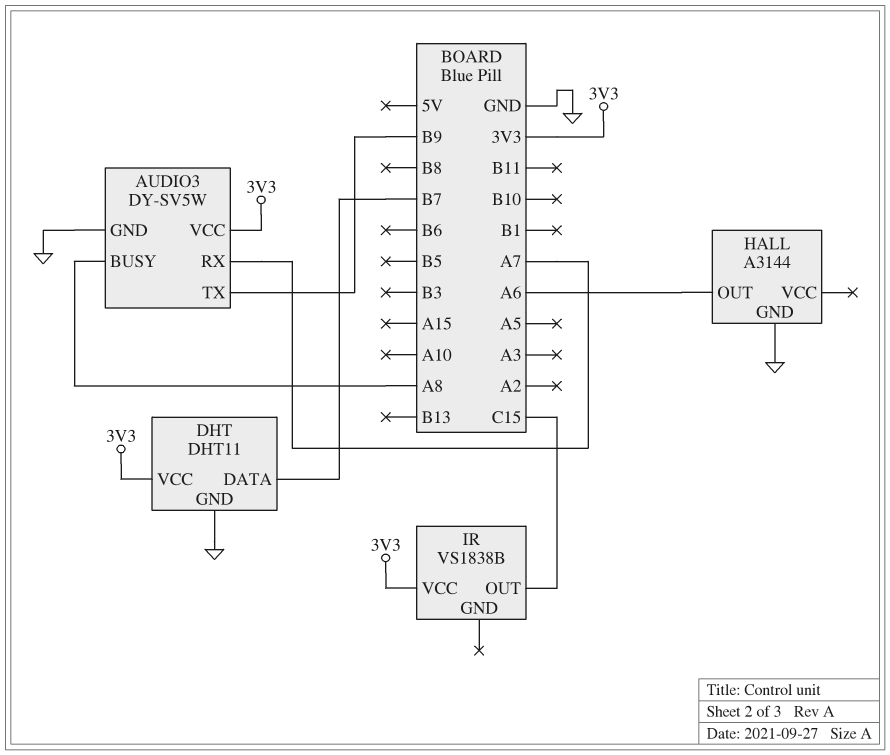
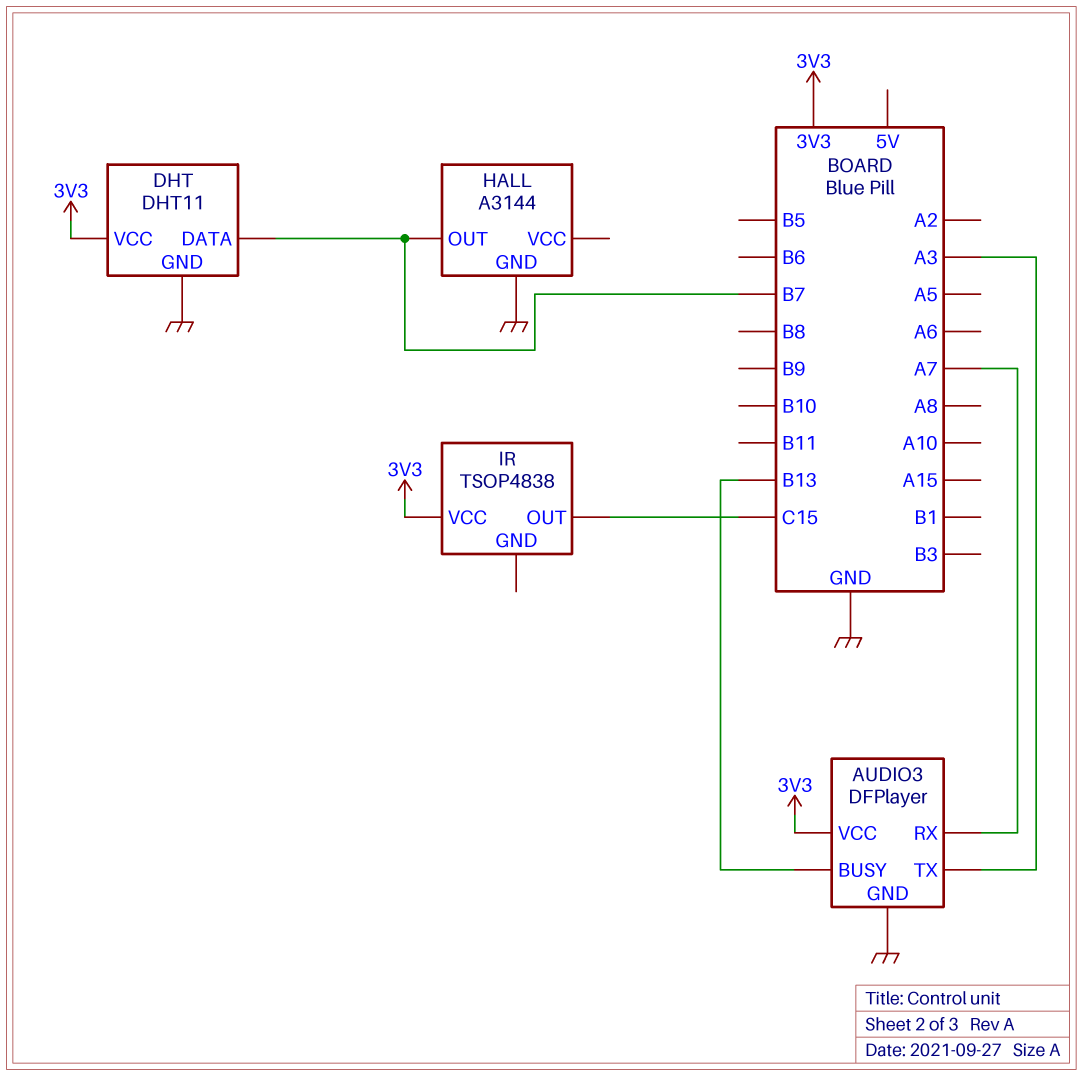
AUDIO3: DY-SV5W -> DFPlayer
AUDIO3 pin BUSY: A8 -> B13
AUDIO3 pin TX: B9 -> A3
HALL pin OUT: A6 -> B7
IR: VS1838B -> TSOP4838

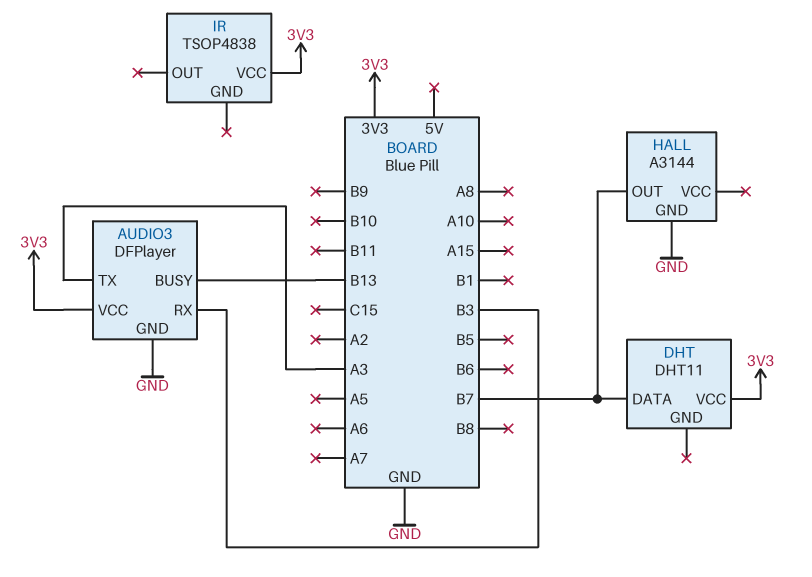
AUDIO3 pin RX: A7 -> B3
DHT pin GND: GND -> none
IR pin OUT: C15 -> none

